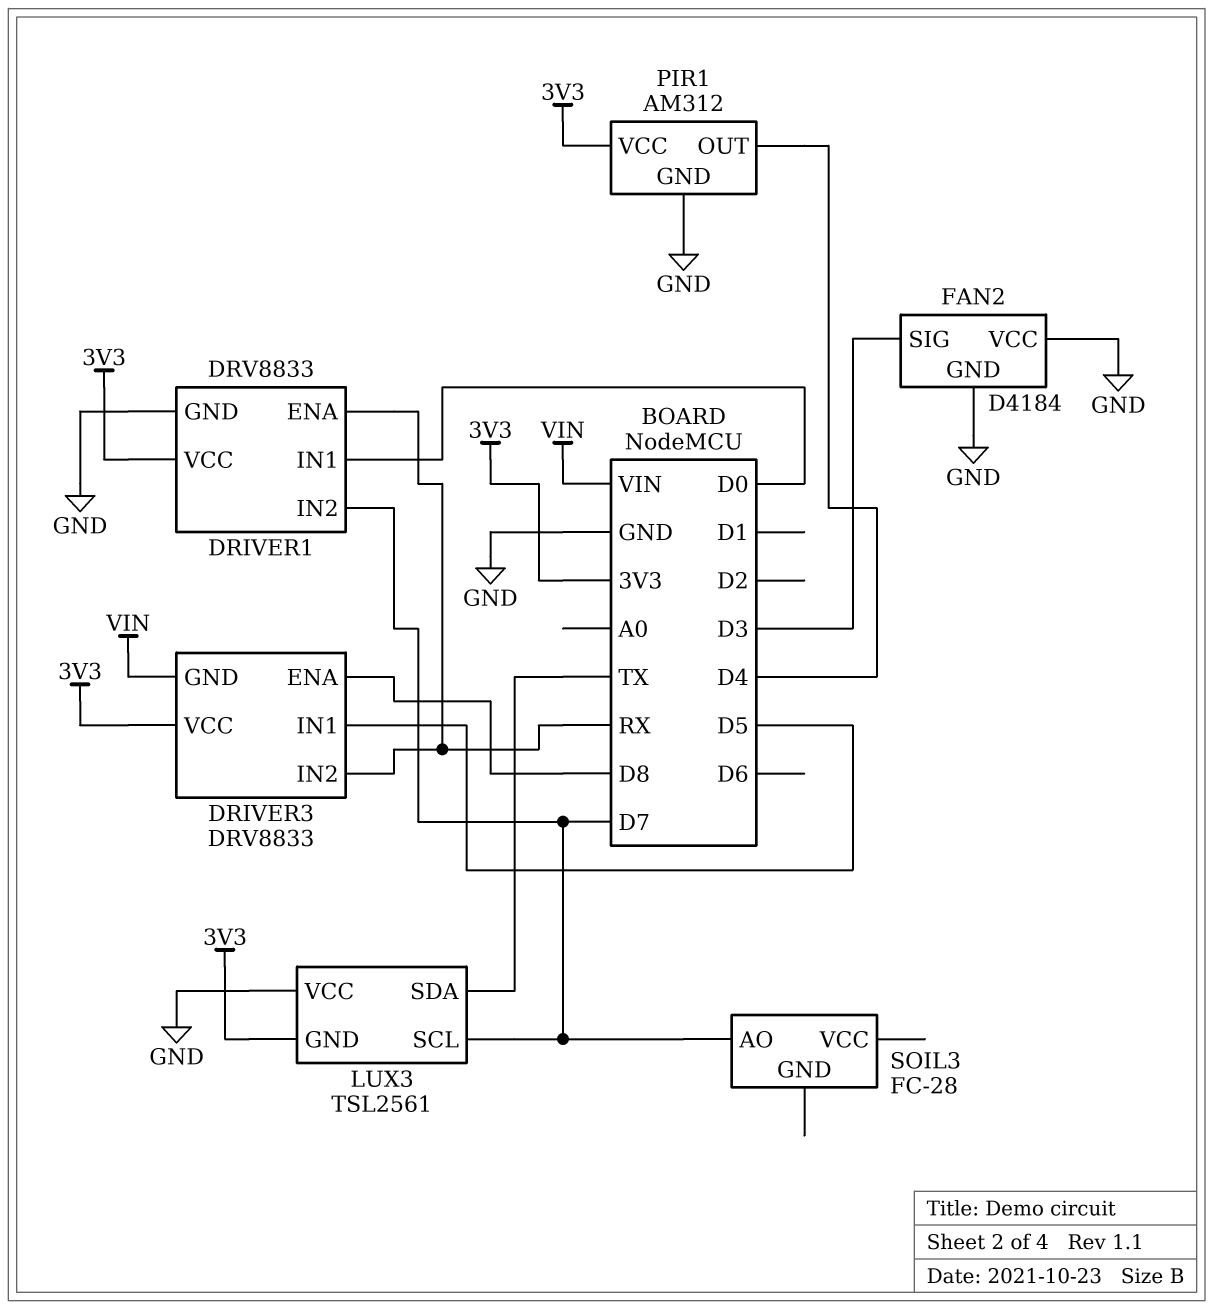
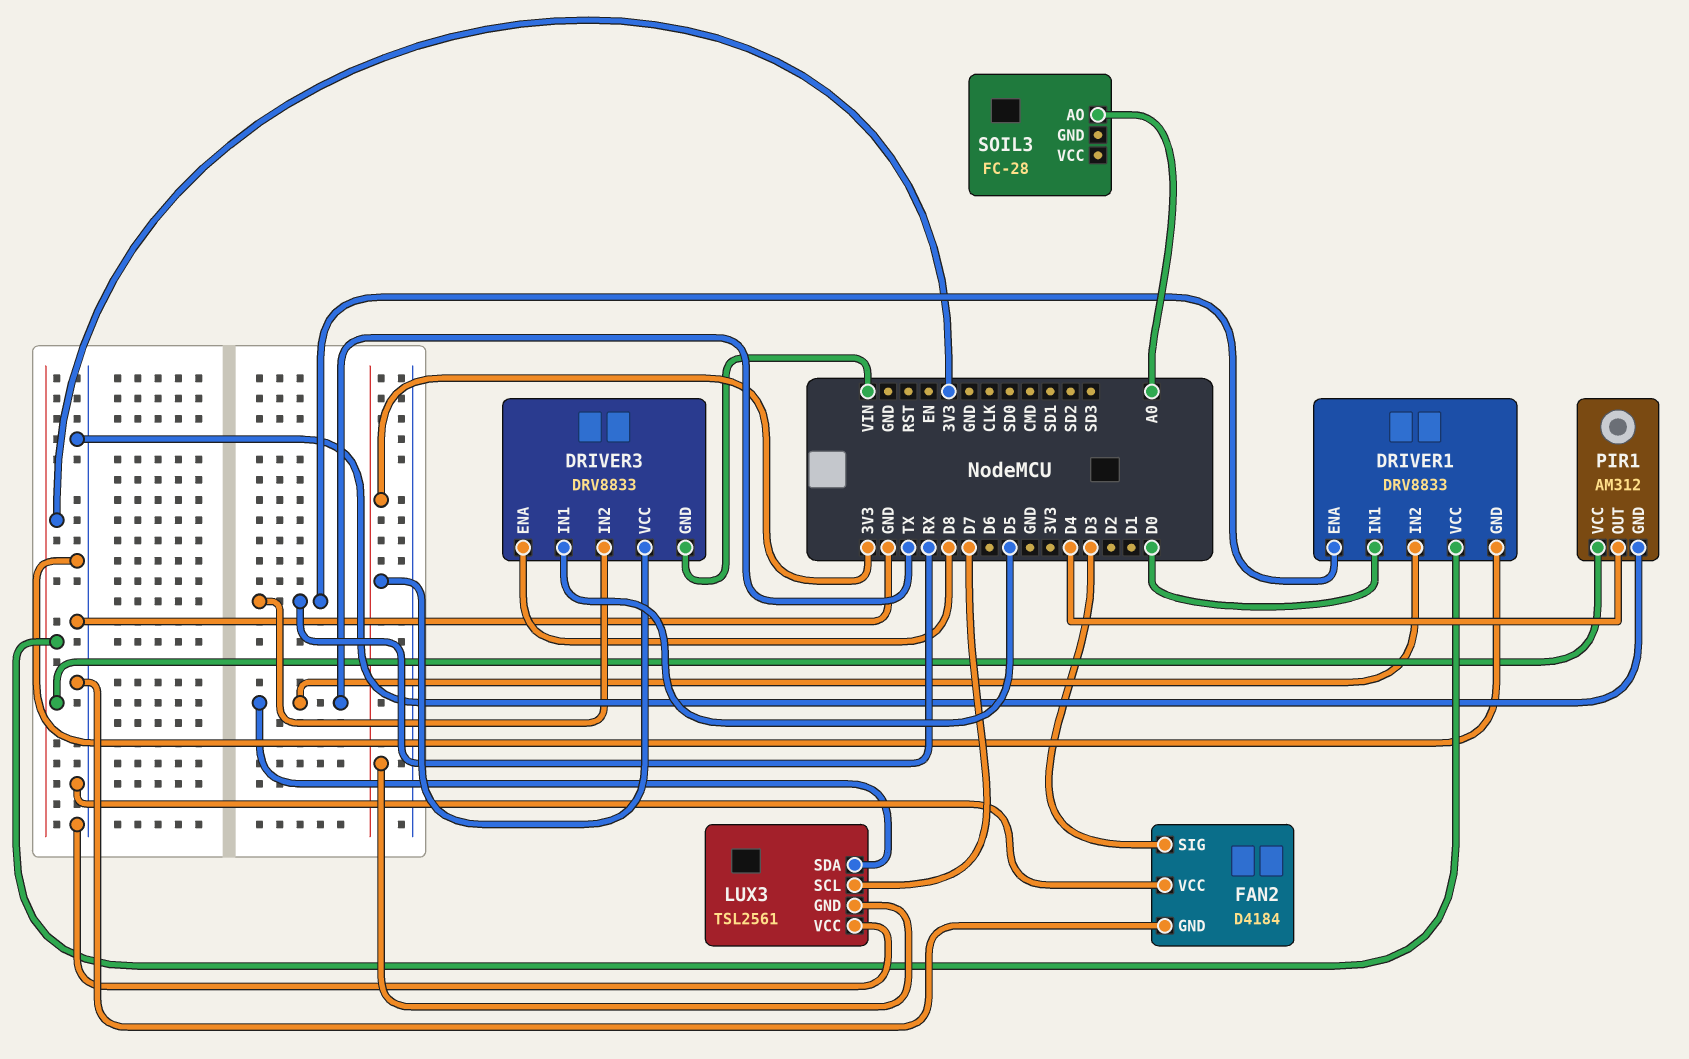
DRIVER1 pin IN2: D7 -> TX
SOIL3 pin AO: D7 -> A0

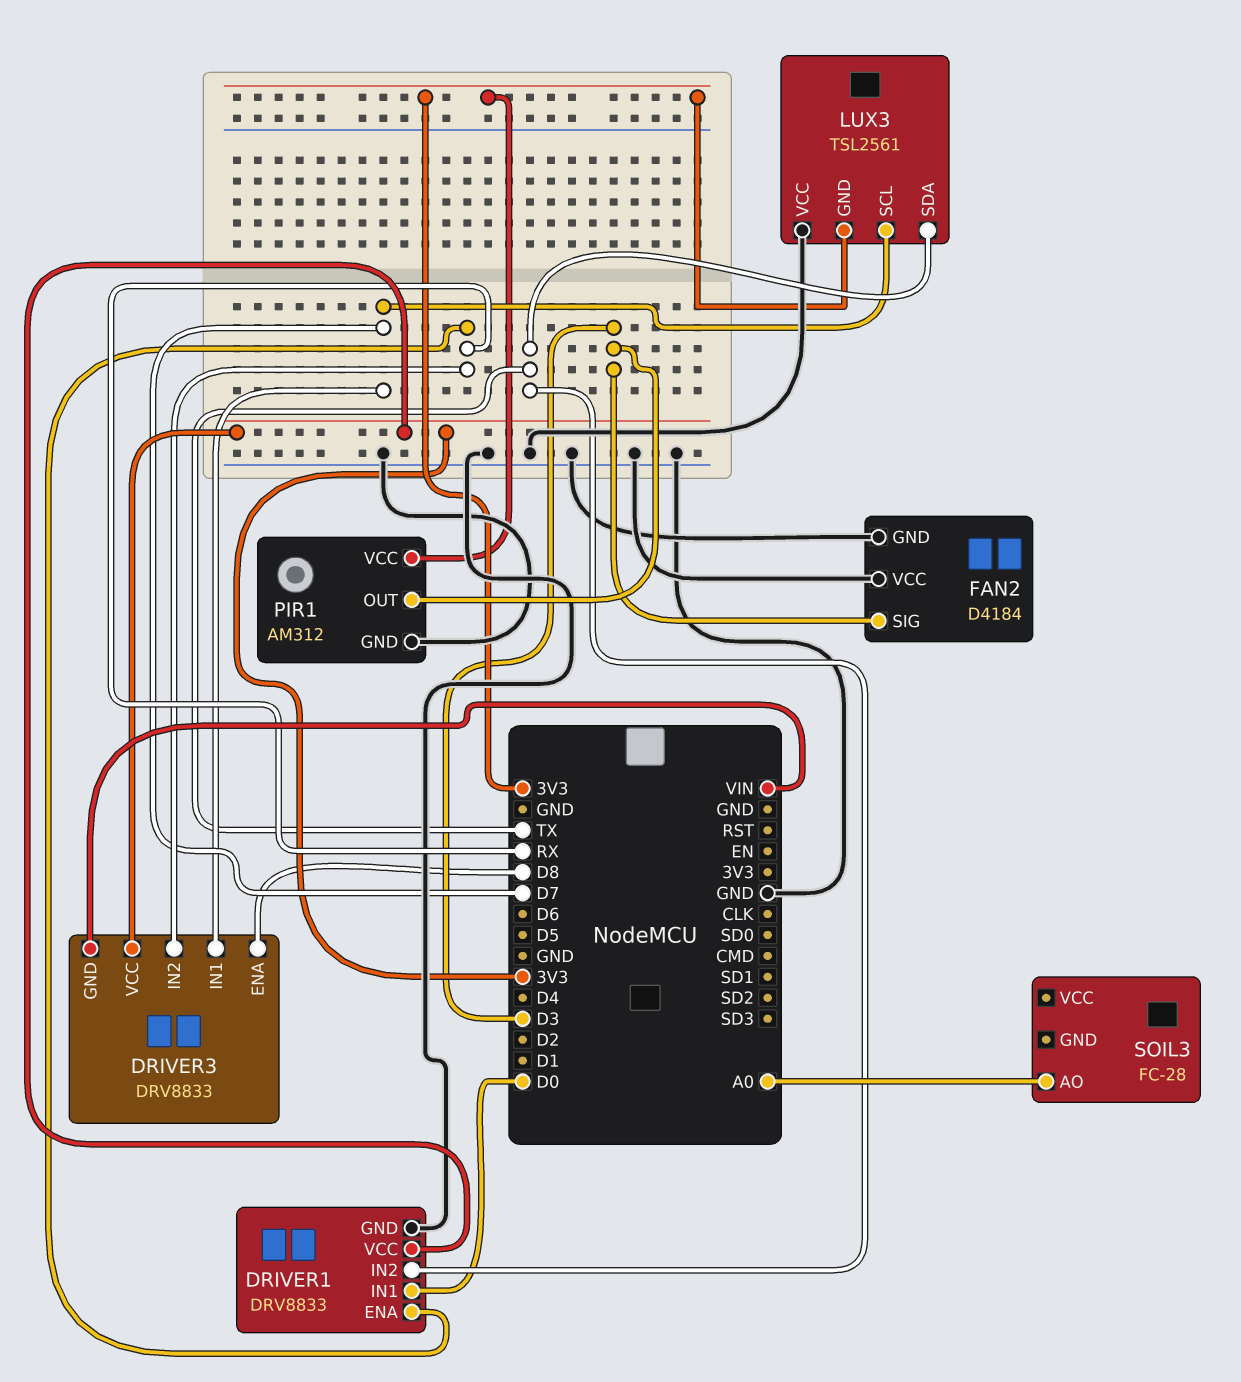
DRIVER3 pin IN1: D5 -> D7
PIR1 pin OUT: D4 -> D3

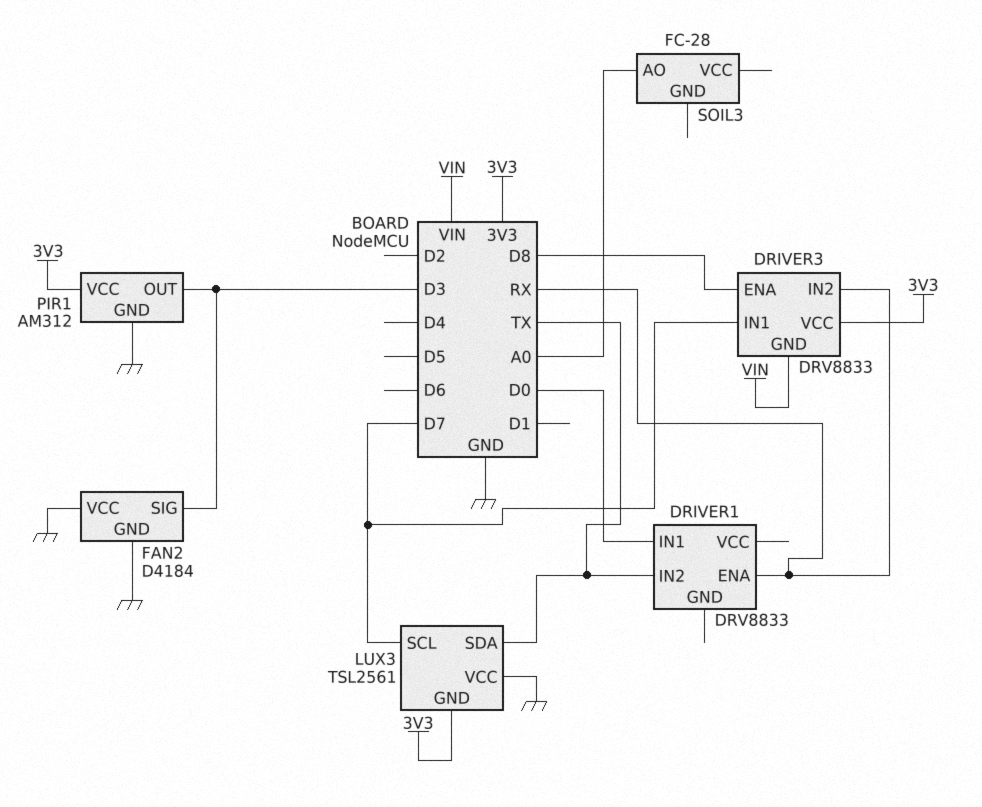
DRIVER1 pin GND: GND -> none
DRIVER1 pin VCC: 3V3 -> none

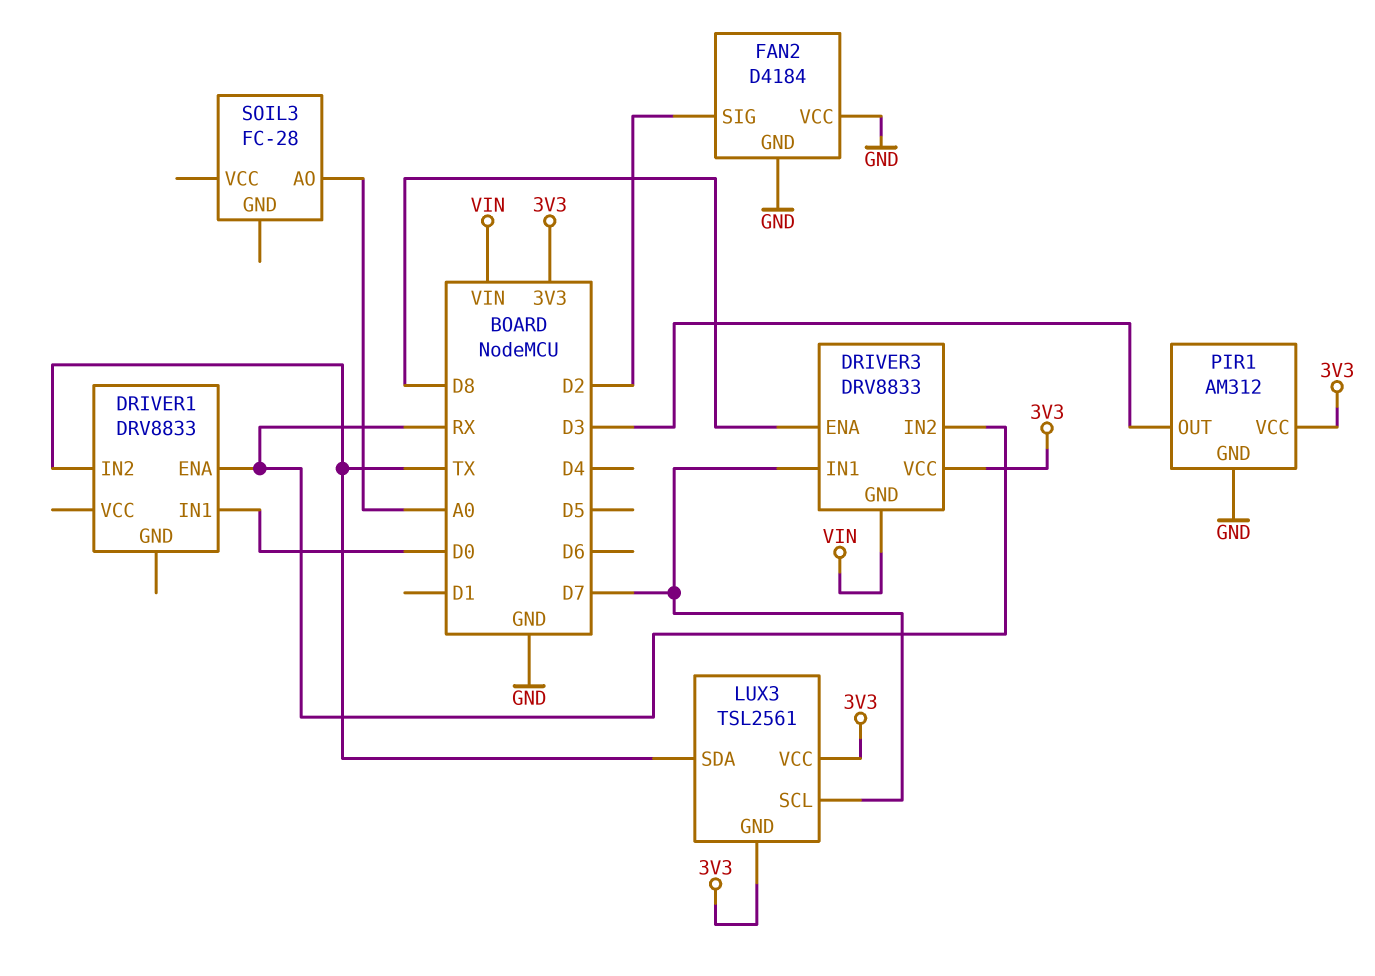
FAN2 pin SIG: D3 -> D2
LUX3 pin VCC: GND -> 3V3

